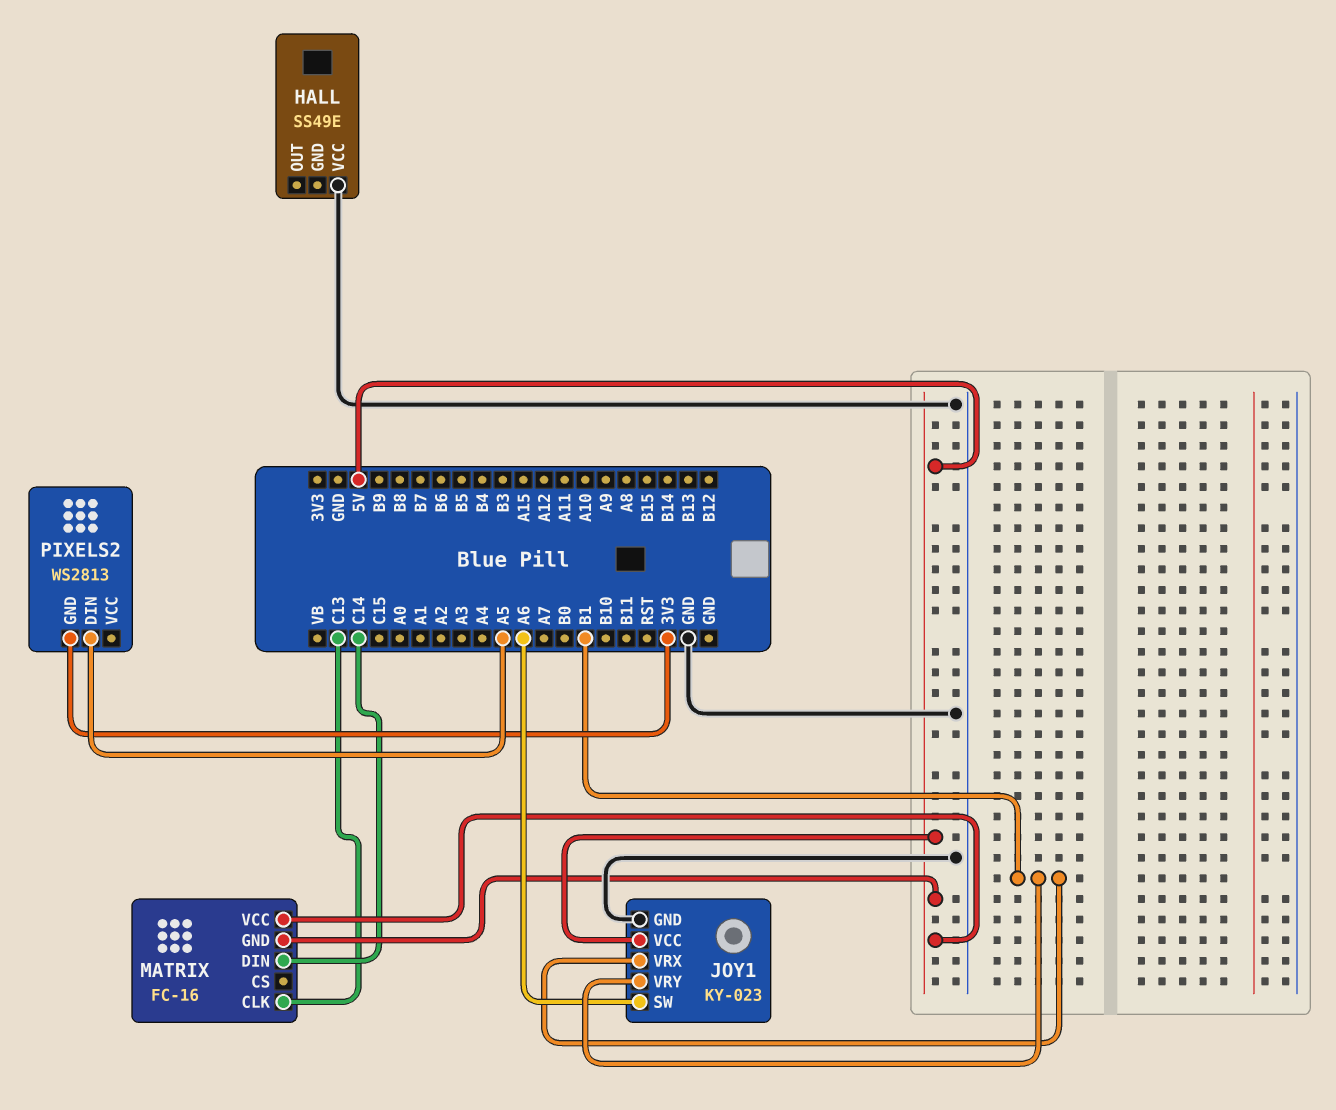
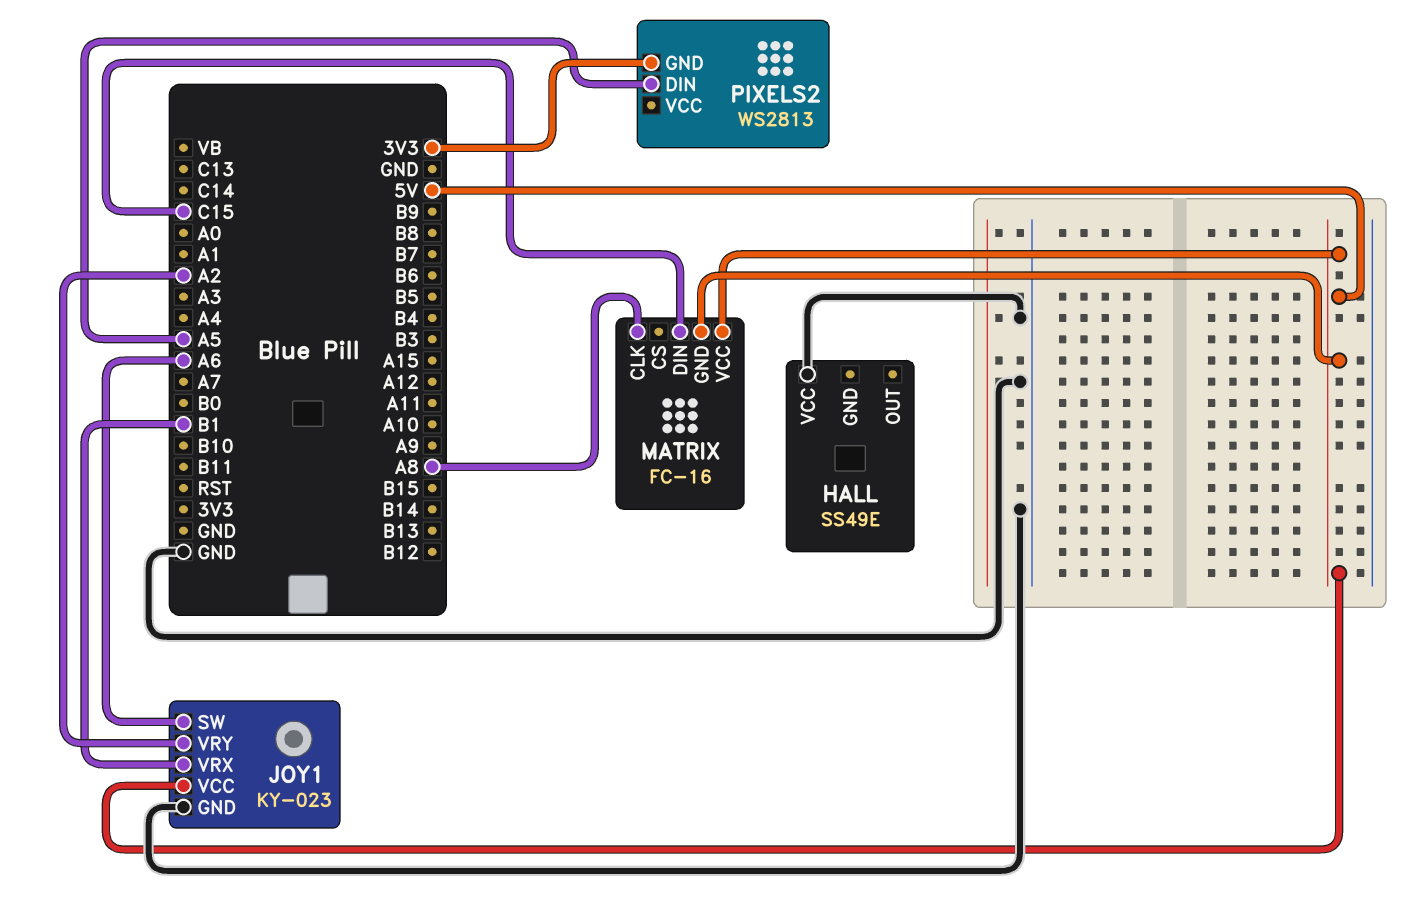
JOY1 pin VRY: B1 -> A2
MATRIX pin CLK: C13 -> A8
MATRIX pin DIN: C14 -> C15

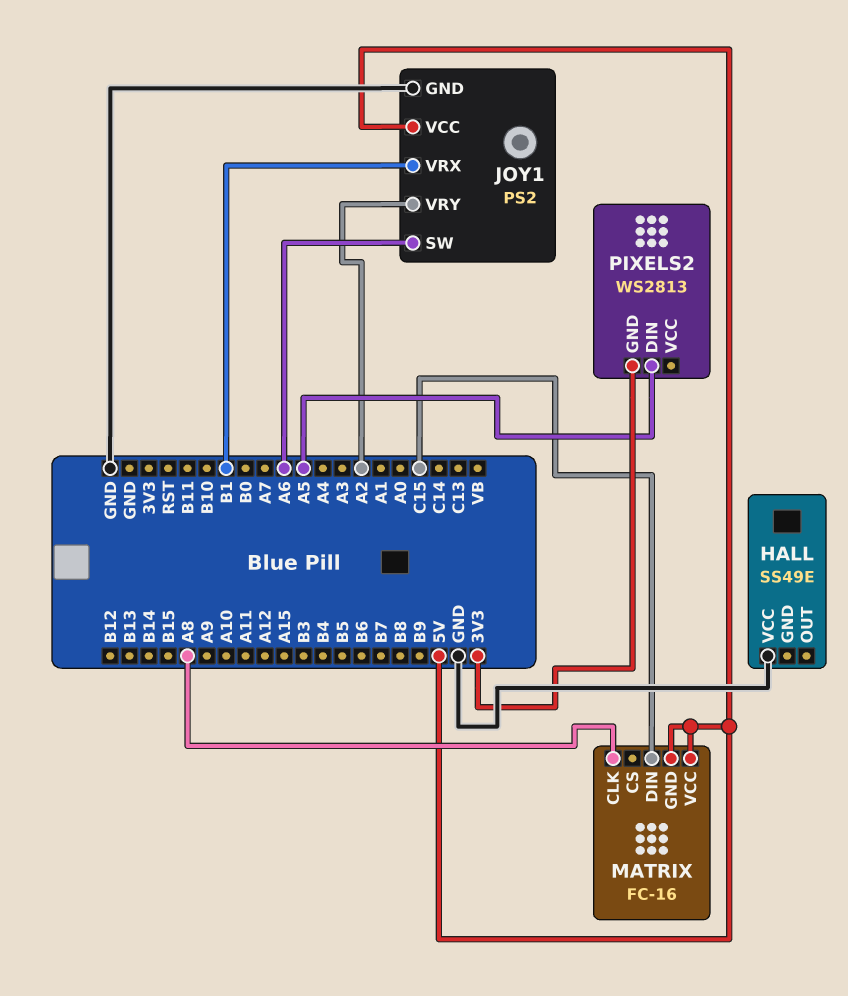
JOY1: KY-023 -> PS2

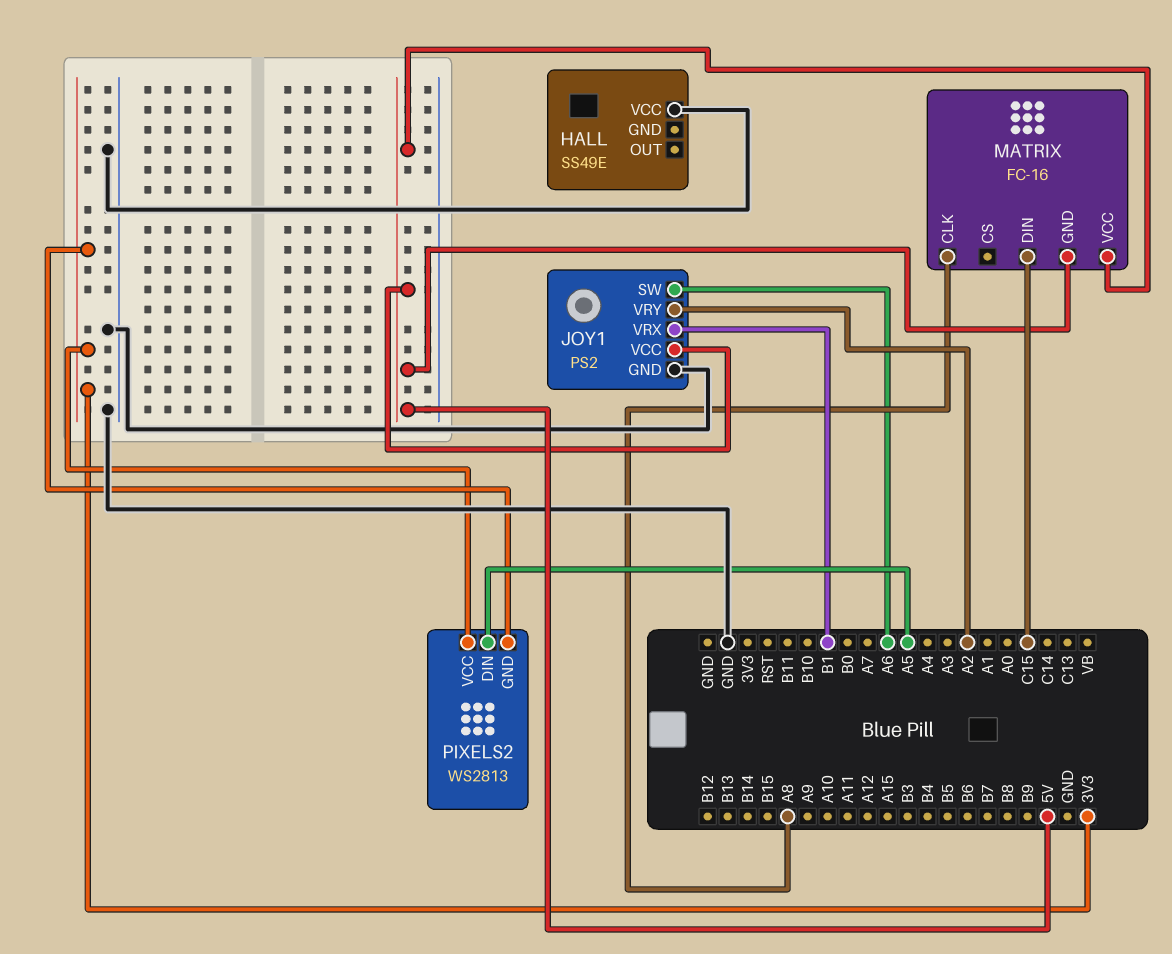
PIXELS2 pin VCC: none -> 3V3

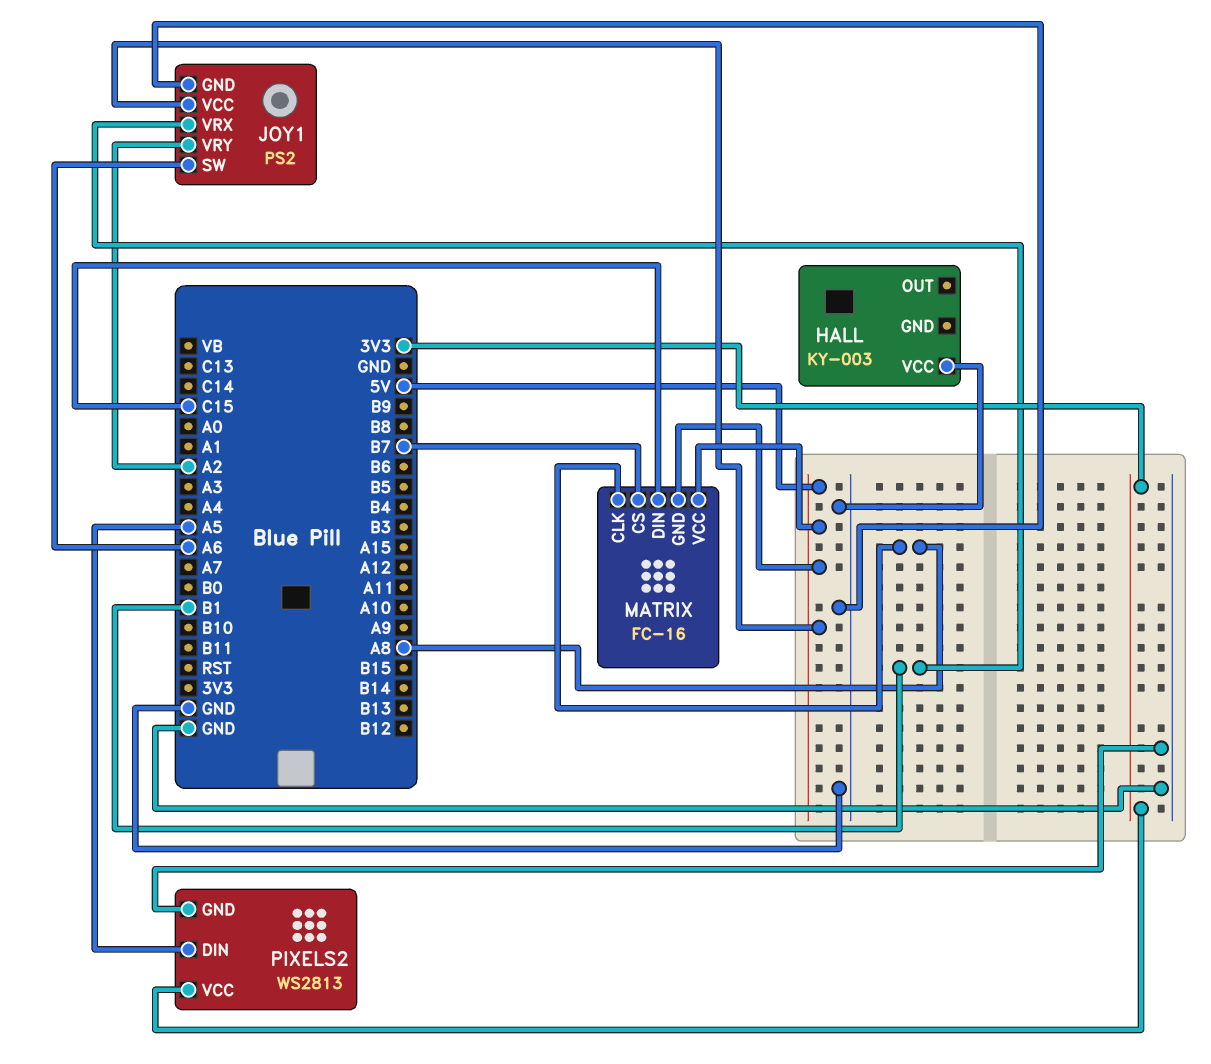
HALL: SS49E -> KY-003
MATRIX pin CS: none -> B7
PIXELS2 pin GND: 3V3 -> GND

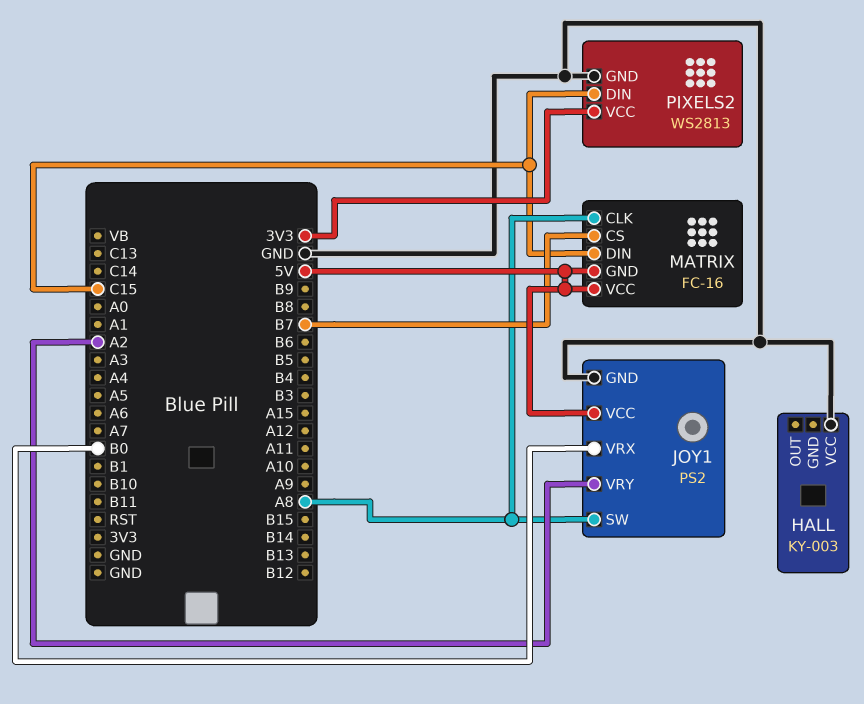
JOY1 pin SW: A6 -> A8
JOY1 pin VRX: B1 -> B0
PIXELS2 pin DIN: A5 -> C15

